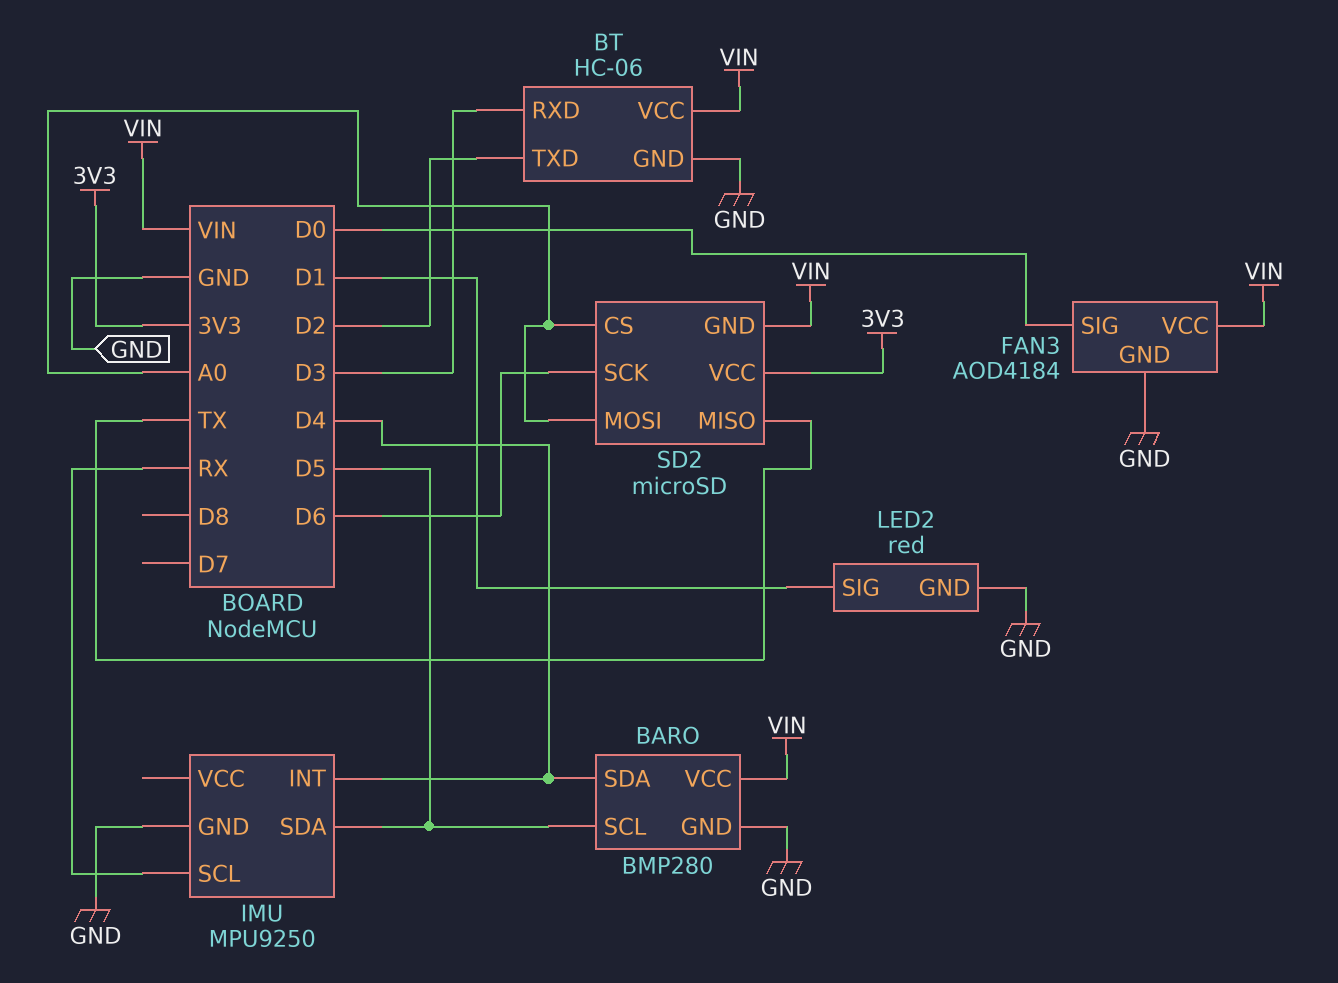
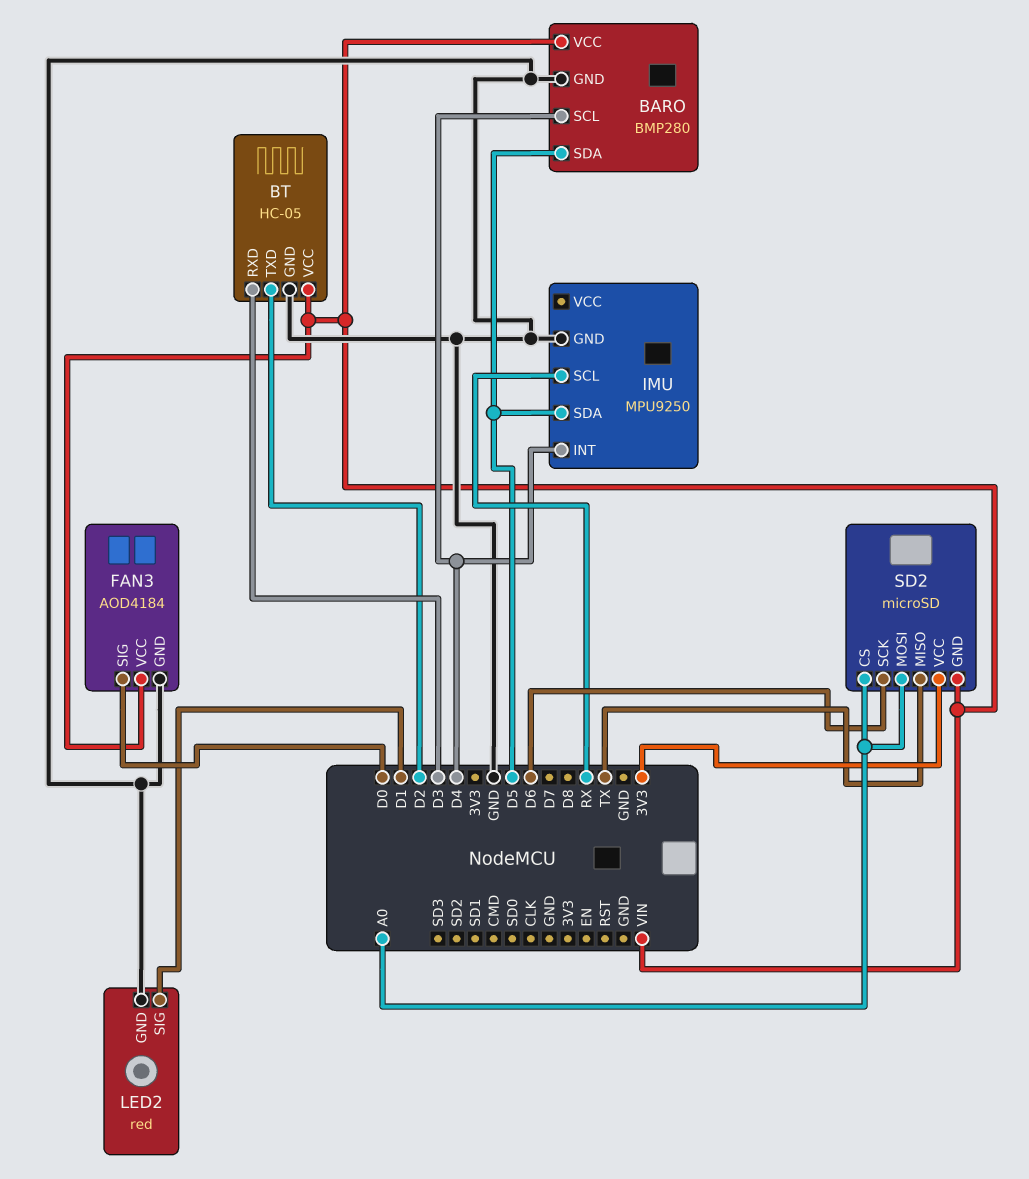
BARO pin SCL: D5 -> D4
BARO pin SDA: D4 -> D5
BT: HC-06 -> HC-05

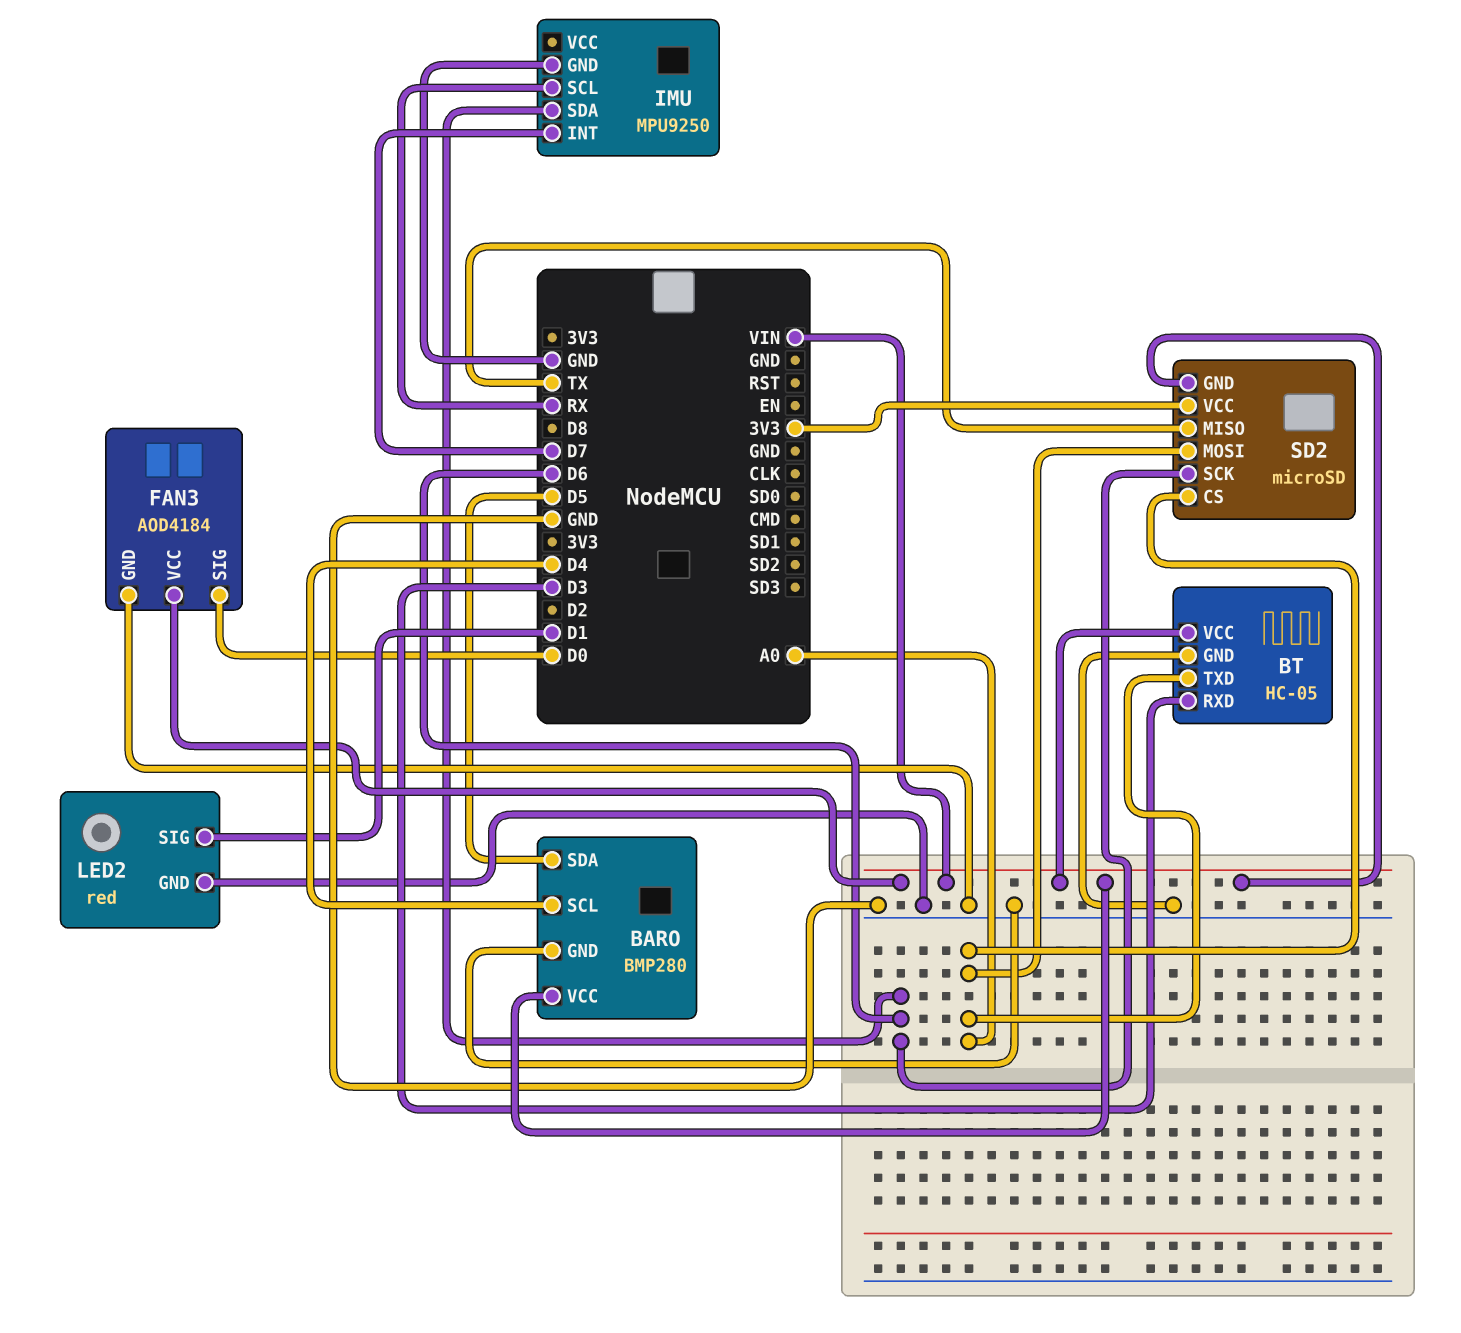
BT pin TXD: D2 -> A0
IMU pin INT: D4 -> D7
IMU pin SDA: D5 -> D6

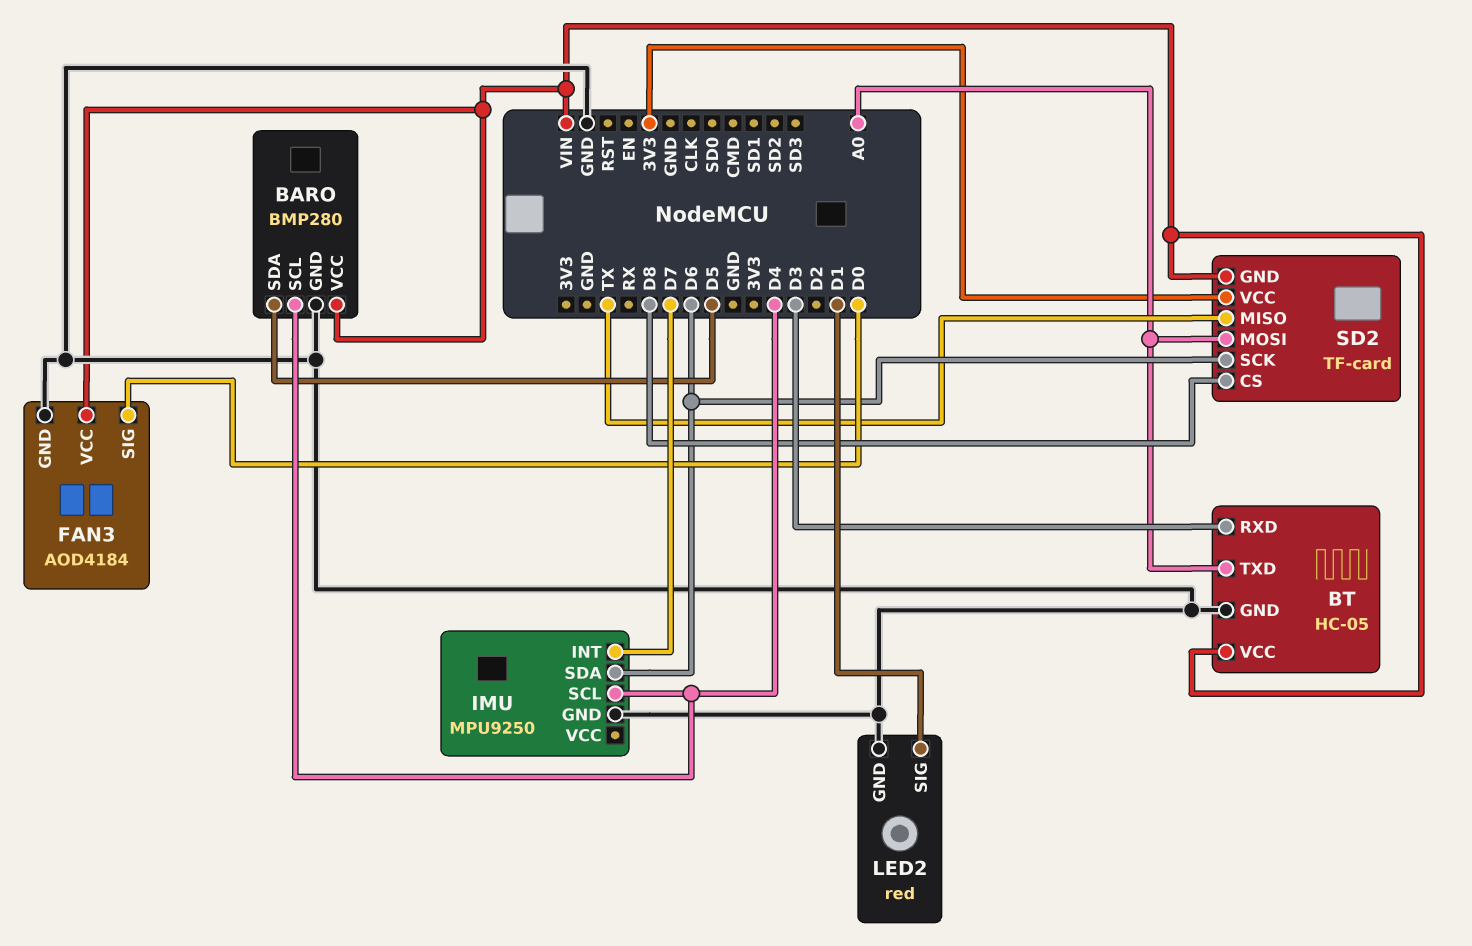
IMU pin SCL: RX -> D4
SD2: microSD -> TF-card
SD2 pin CS: A0 -> D8

